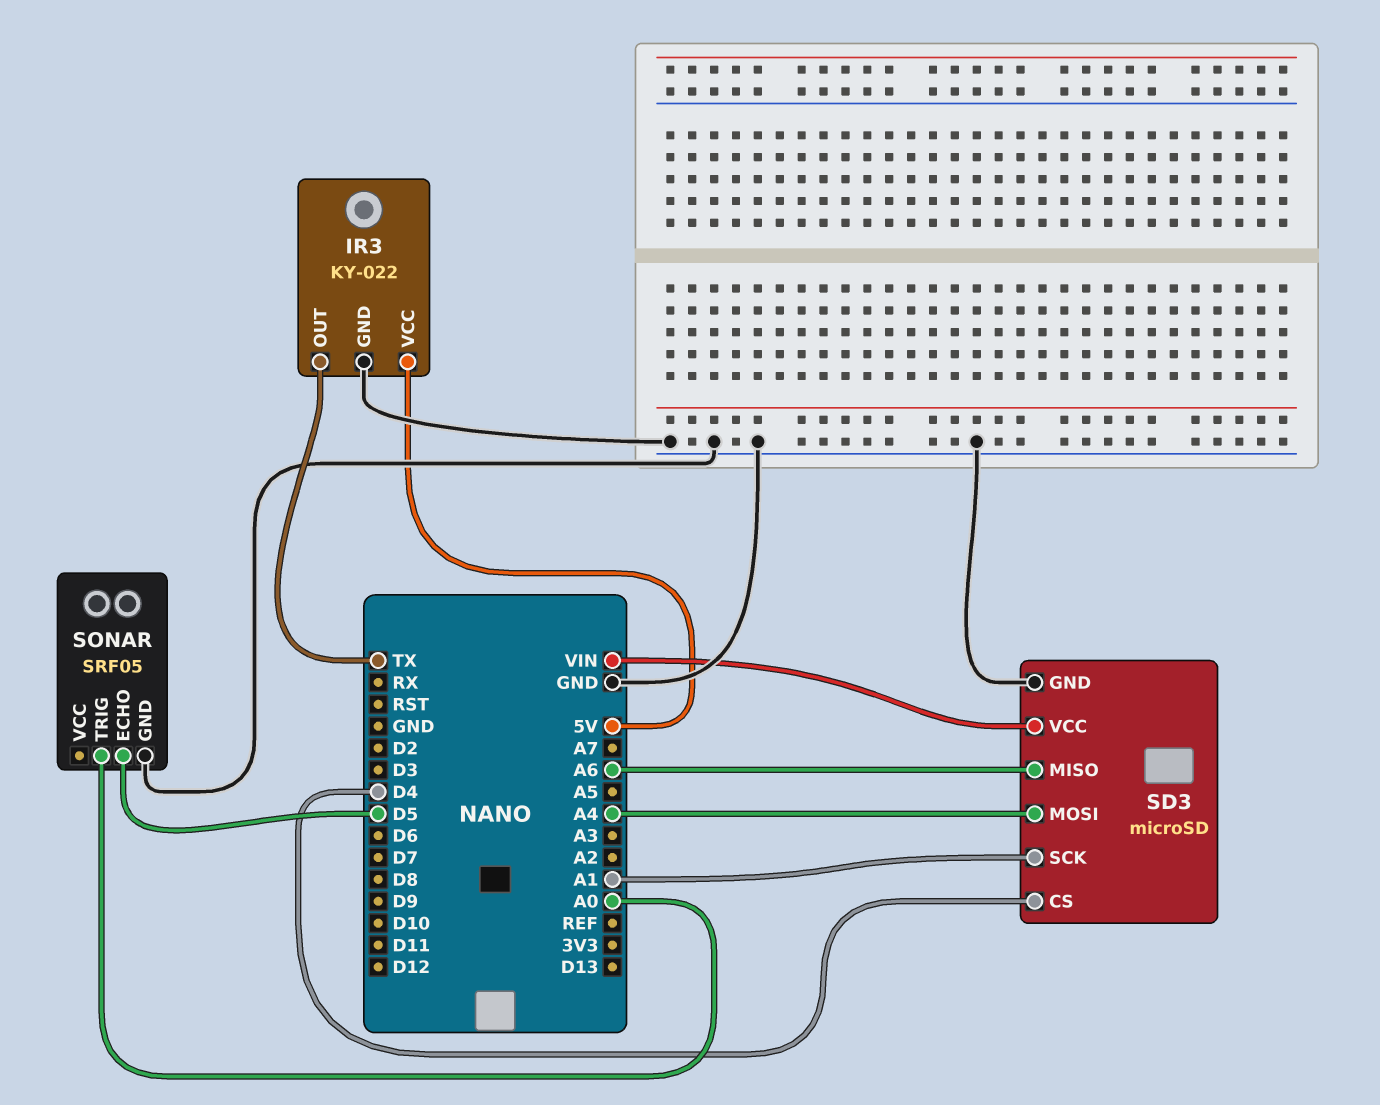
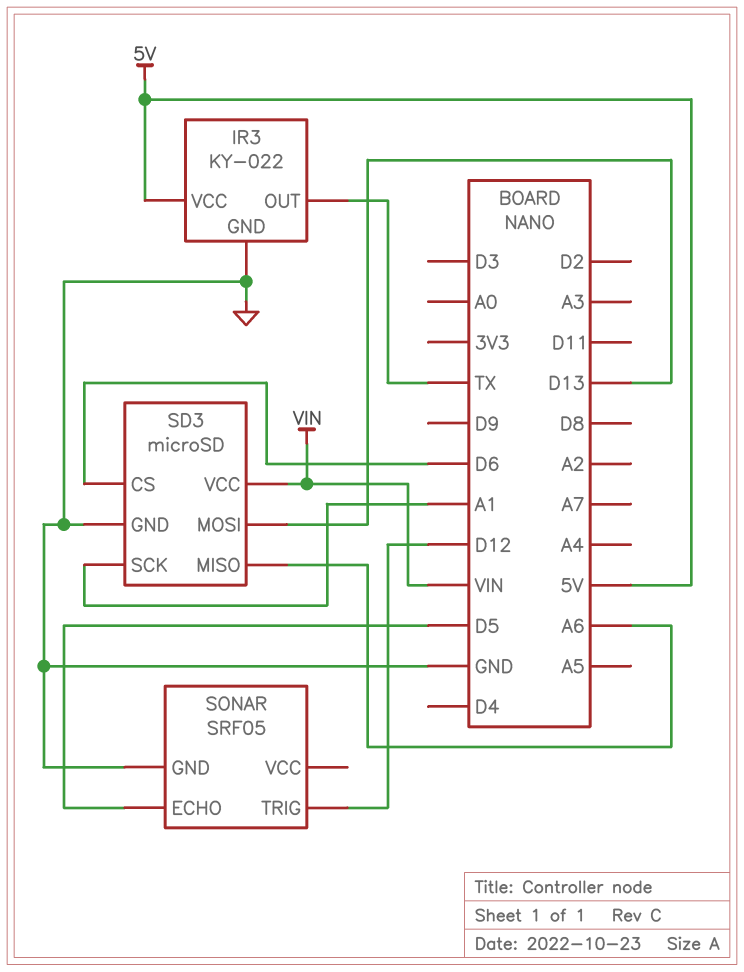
SD3 pin CS: D4 -> D6
SD3 pin MOSI: A4 -> D13
SONAR pin TRIG: A0 -> D12

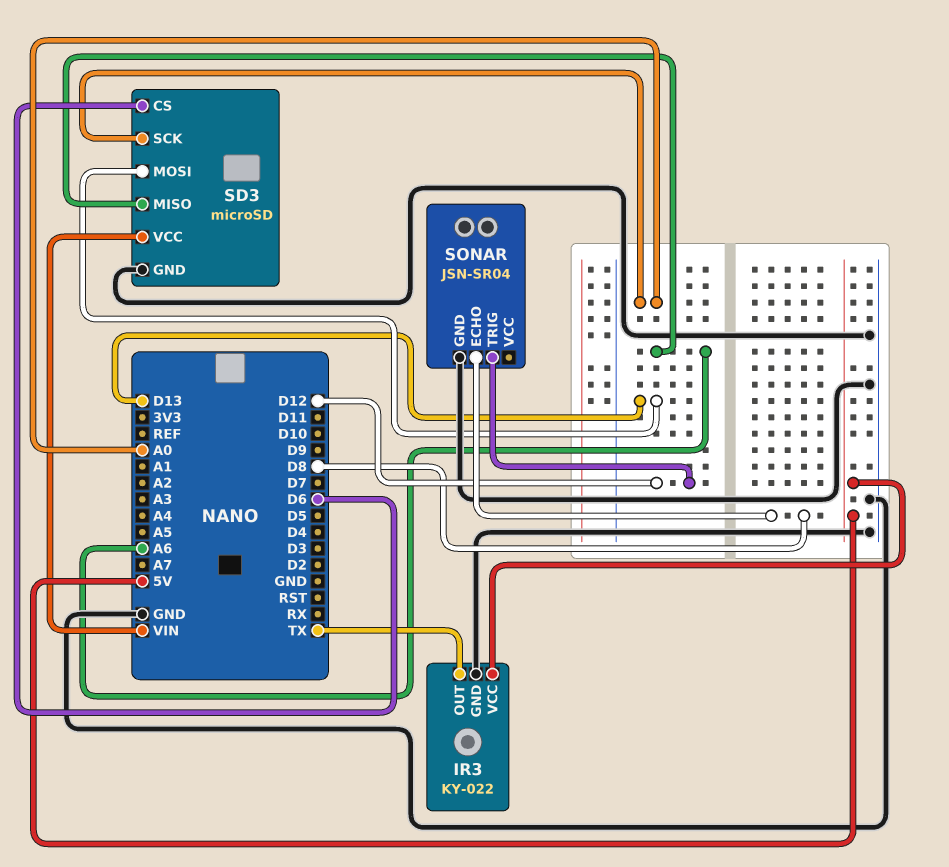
SD3 pin SCK: A1 -> A0
SONAR: SRF05 -> JSN-SR04
SONAR pin ECHO: D5 -> D8

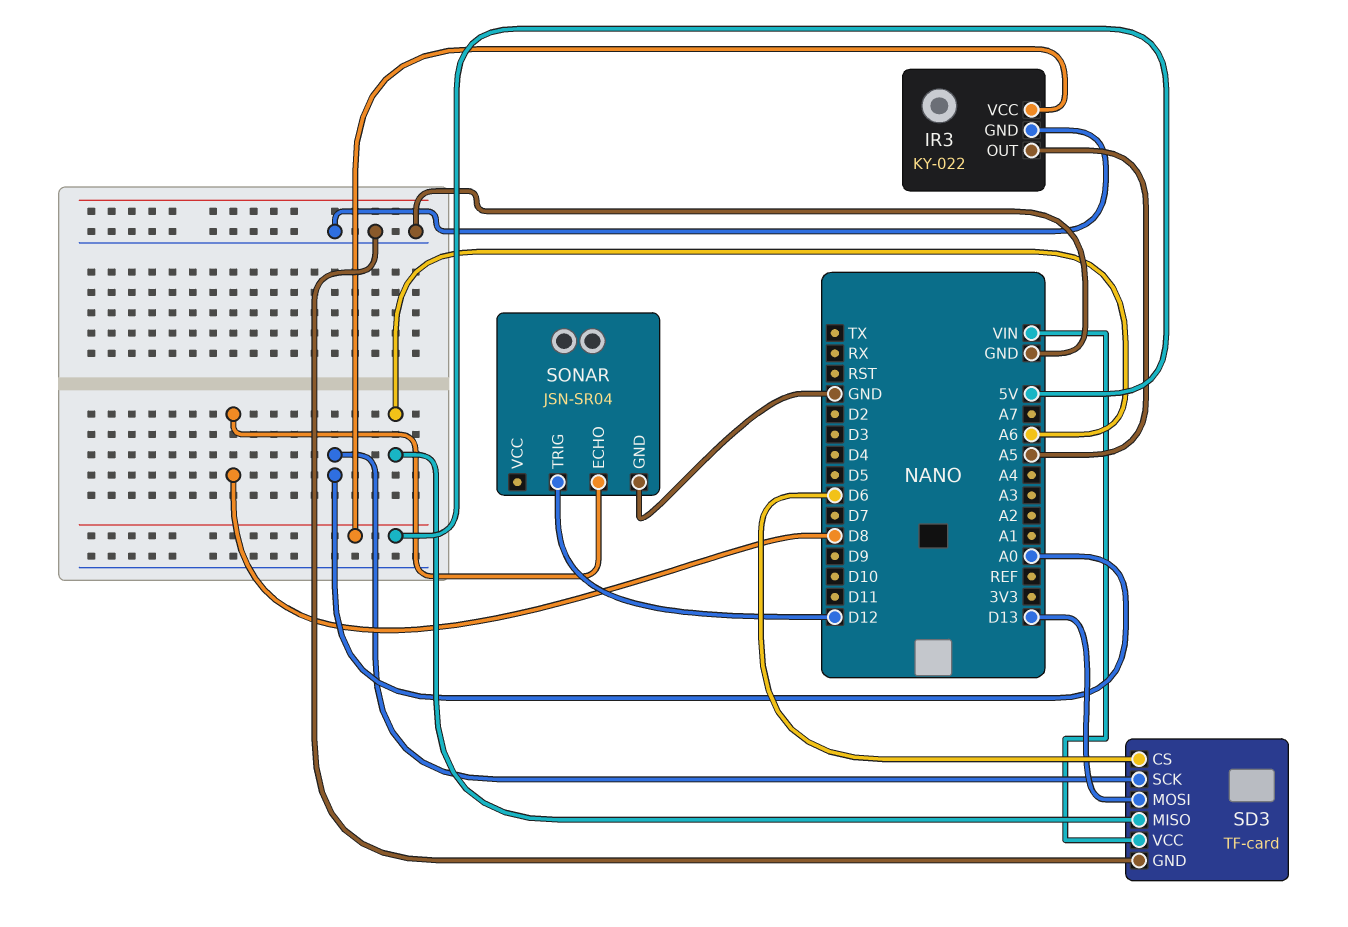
IR3 pin OUT: TX -> A5
SD3: microSD -> TF-card

